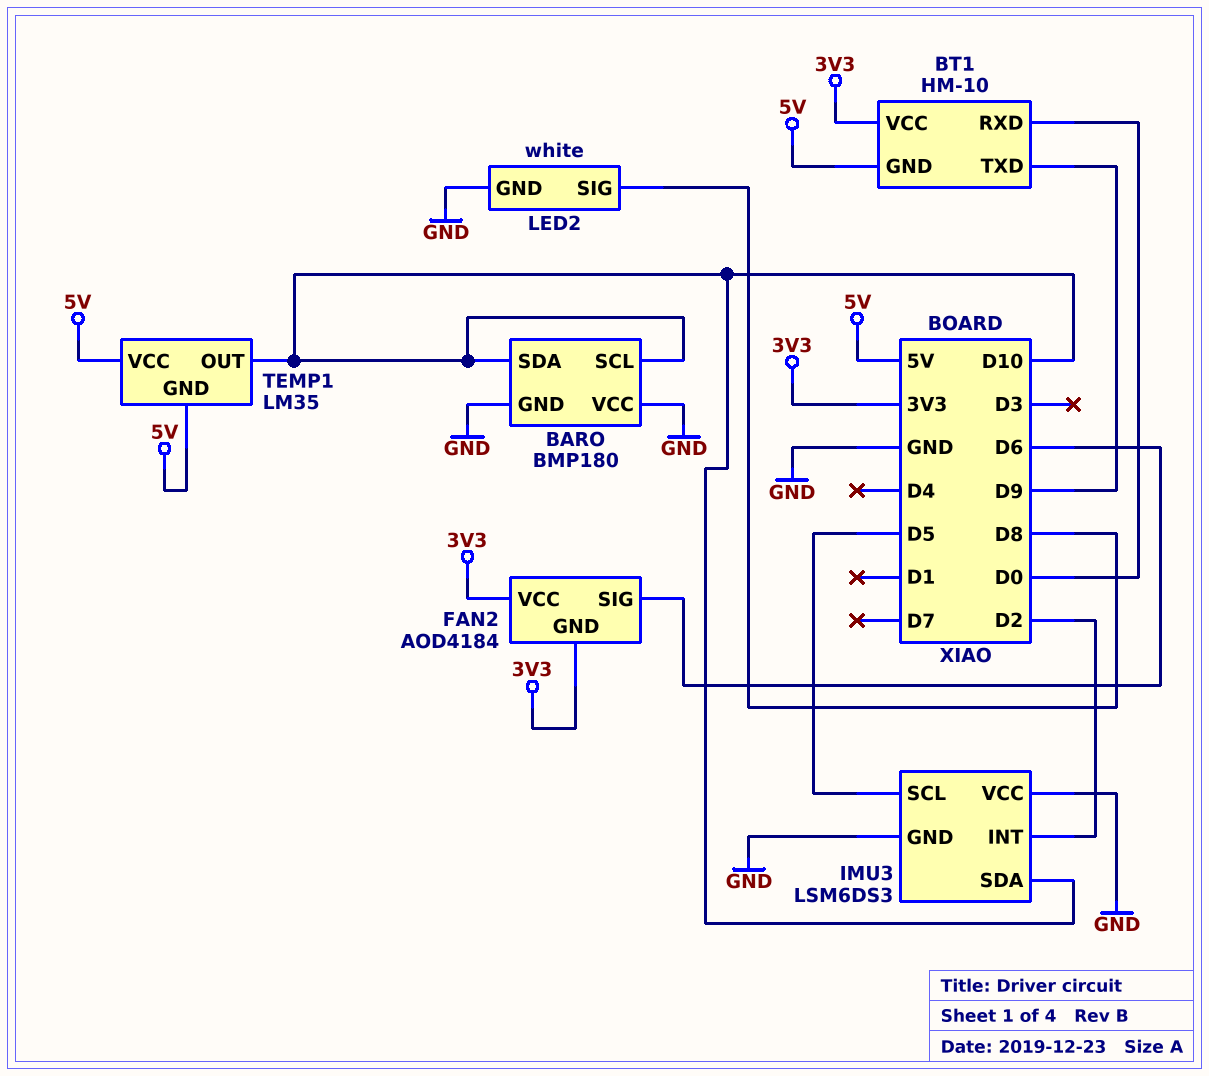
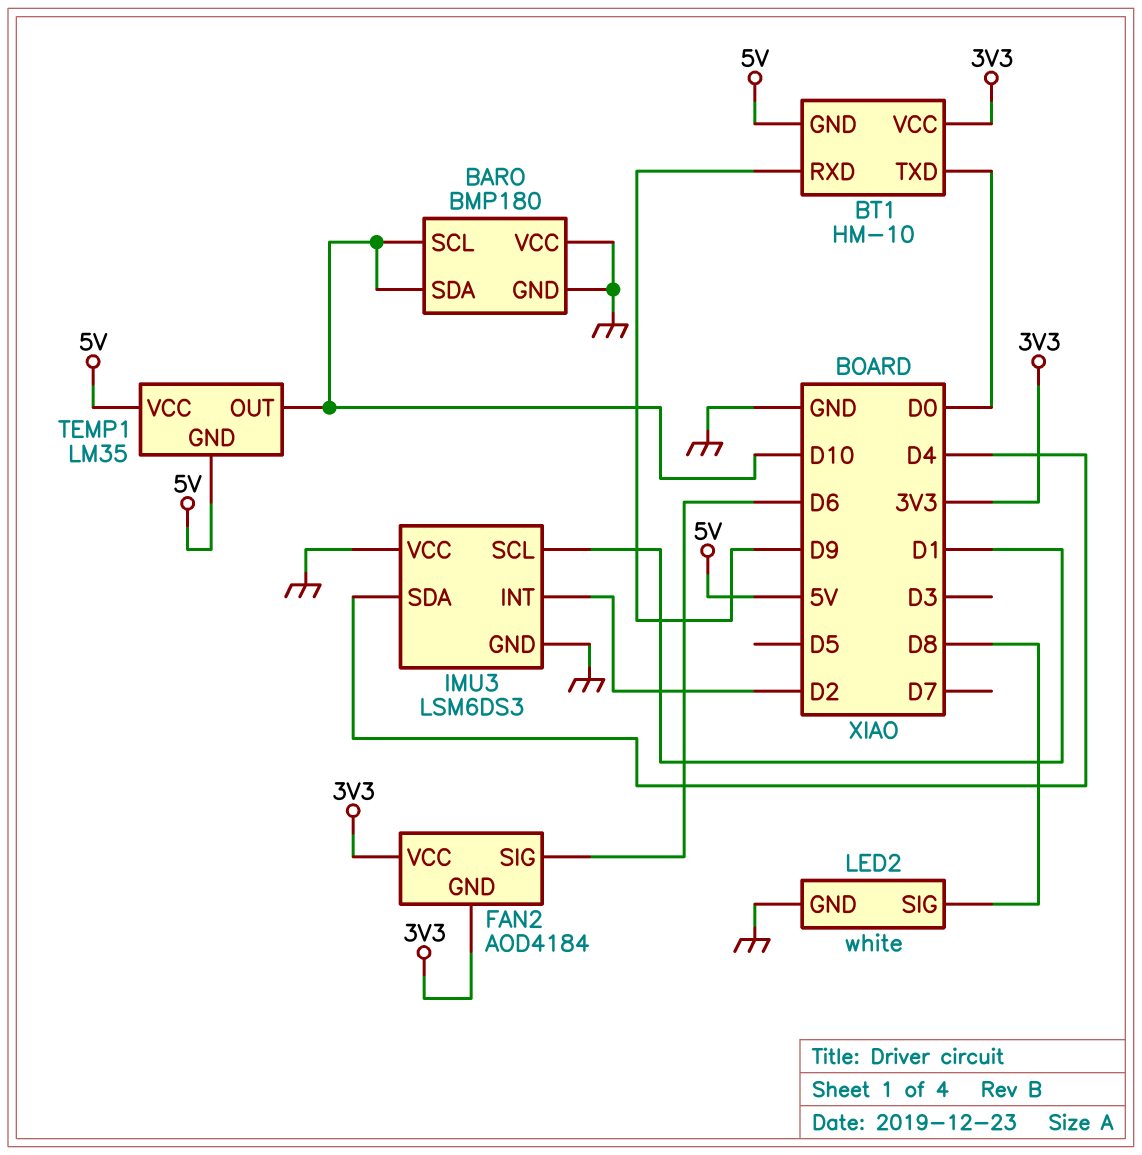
BT1 pin RXD: D0 -> D9
BT1 pin TXD: D9 -> D0
IMU3 pin SCL: D5 -> D1
IMU3 pin SDA: D10 -> D4

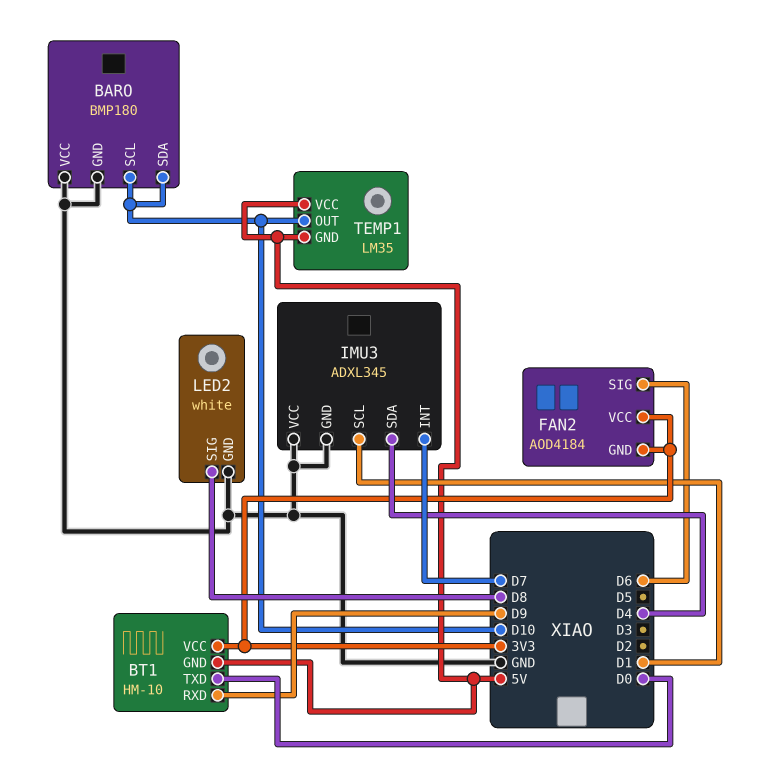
IMU3: LSM6DS3 -> ADXL345
IMU3 pin INT: D2 -> D7

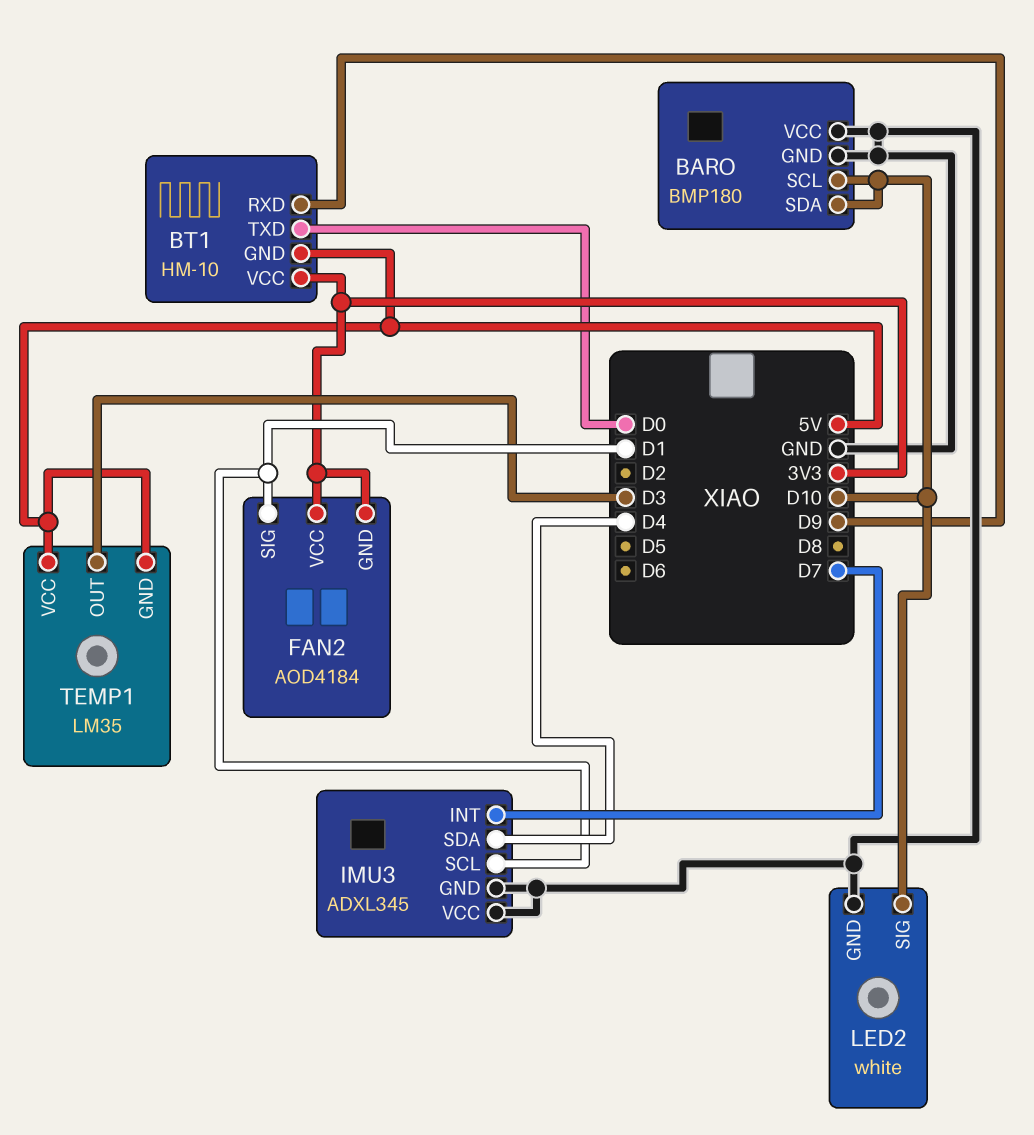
FAN2 pin SIG: D6 -> D1
LED2 pin SIG: D8 -> D10
TEMP1 pin OUT: D10 -> D3

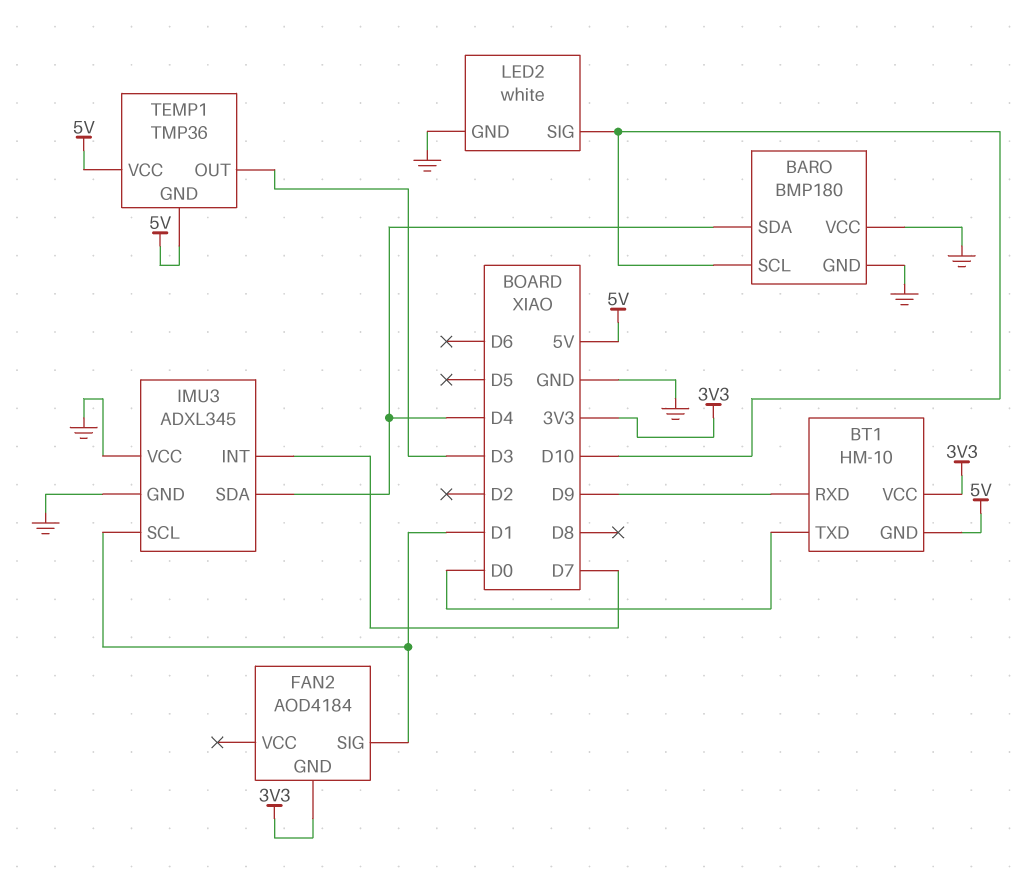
BARO pin SDA: D10 -> D4
FAN2 pin VCC: 3V3 -> none
TEMP1: LM35 -> TMP36

